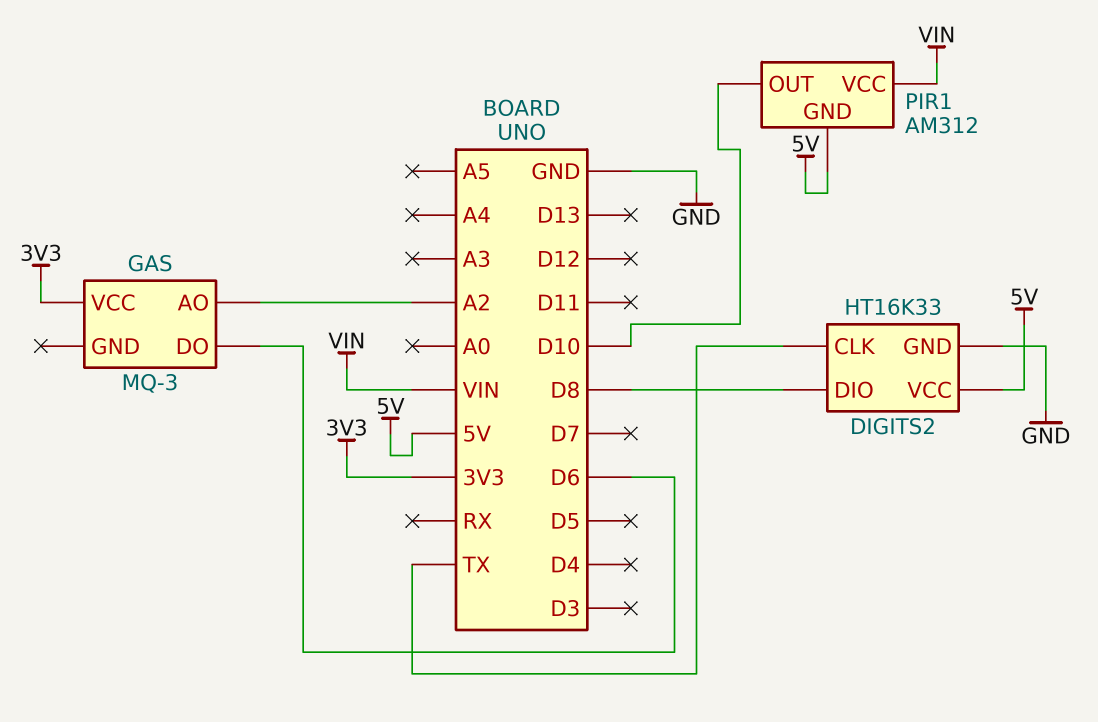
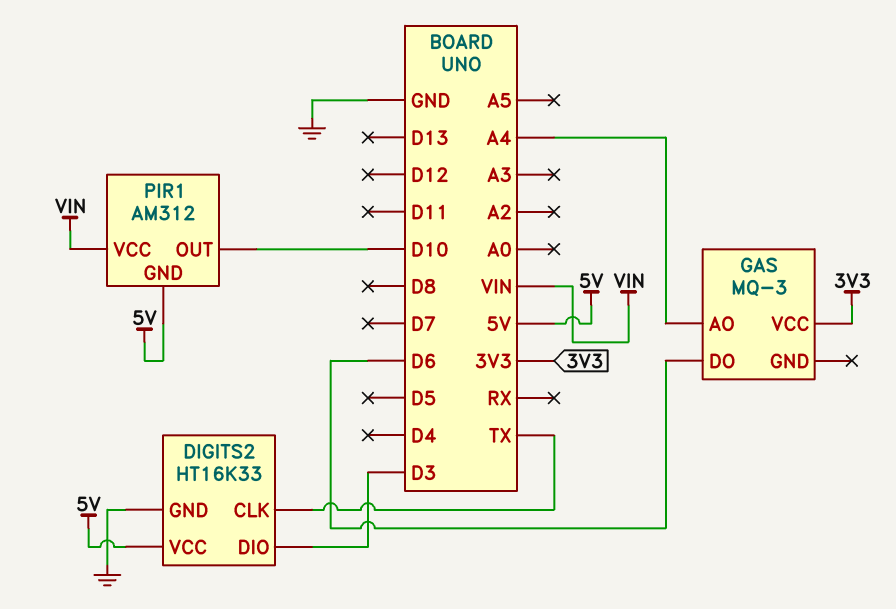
DIGITS2 pin DIO: D8 -> D3
GAS pin AO: A2 -> A4

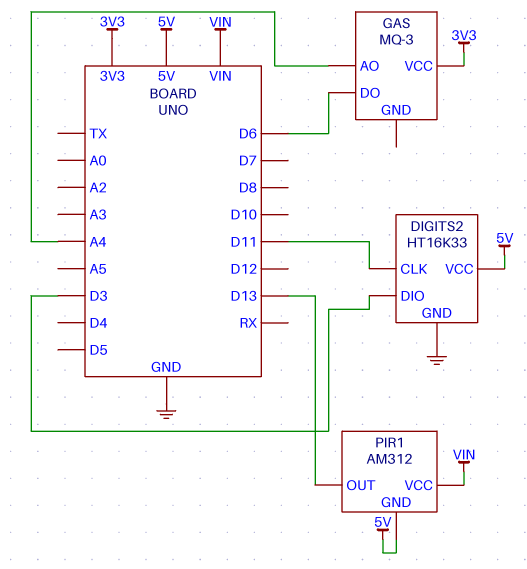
DIGITS2 pin CLK: TX -> D11
PIR1 pin OUT: D10 -> D13

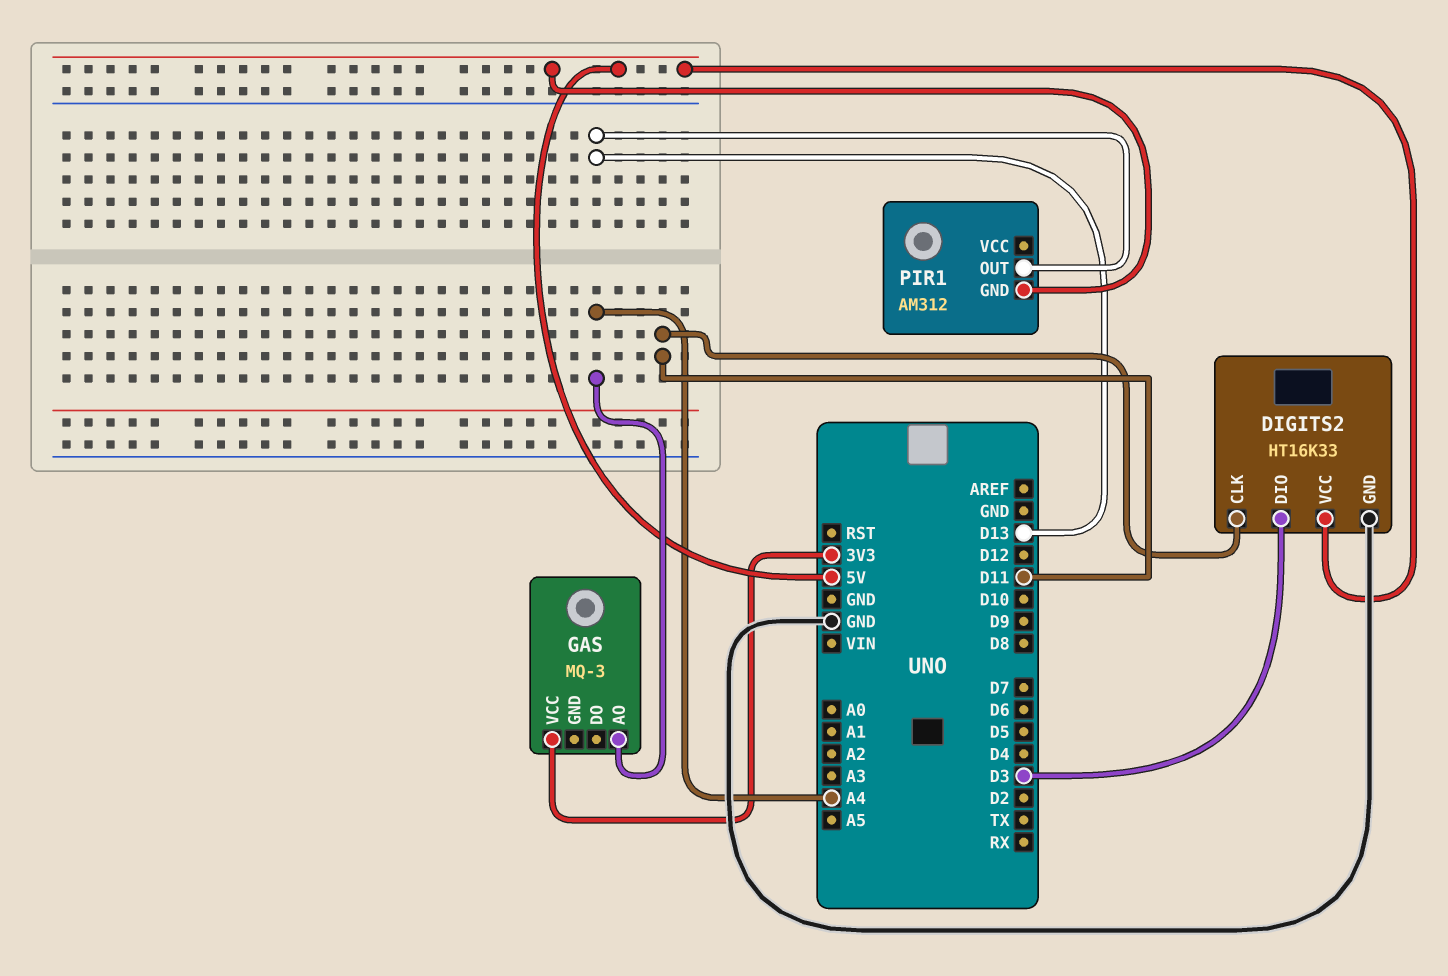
GAS pin DO: D6 -> none
PIR1 pin VCC: VIN -> none

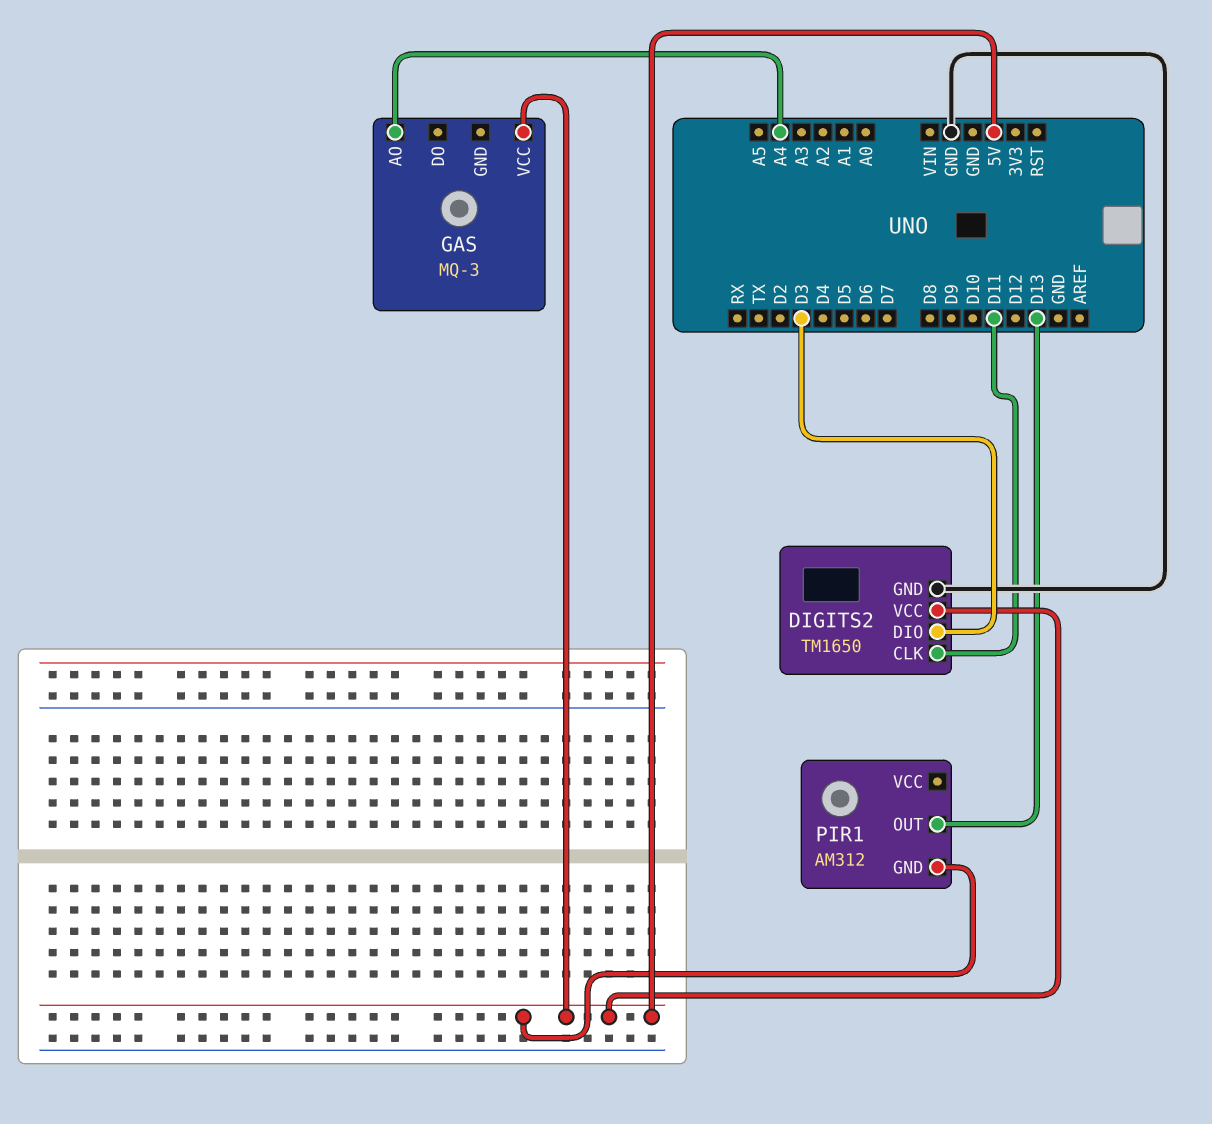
DIGITS2: HT16K33 -> TM1650
GAS pin VCC: 3V3 -> 5V

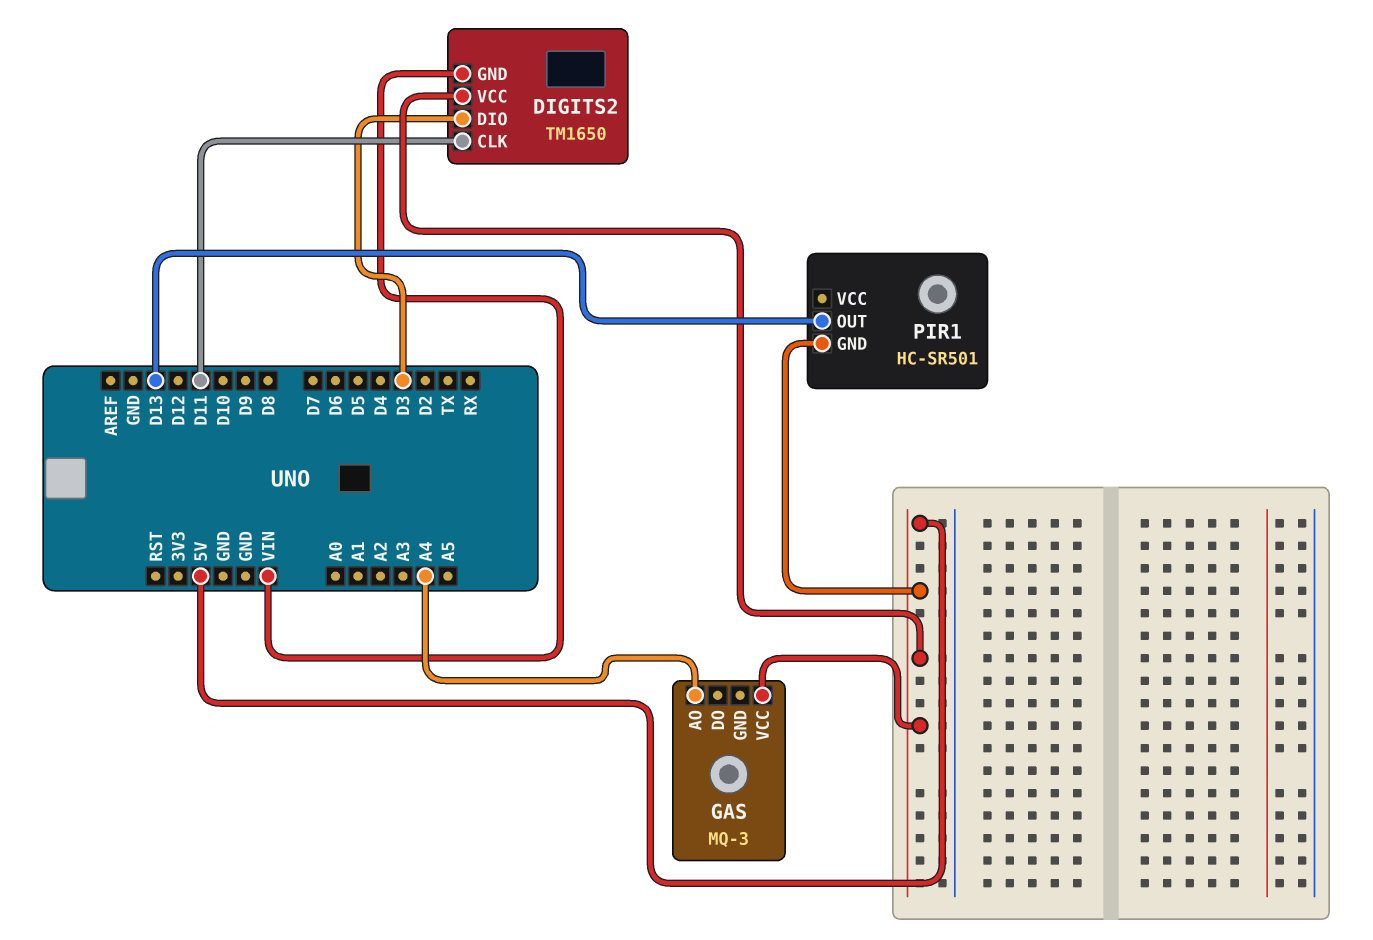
DIGITS2 pin GND: GND -> VIN
PIR1: AM312 -> HC-SR501

